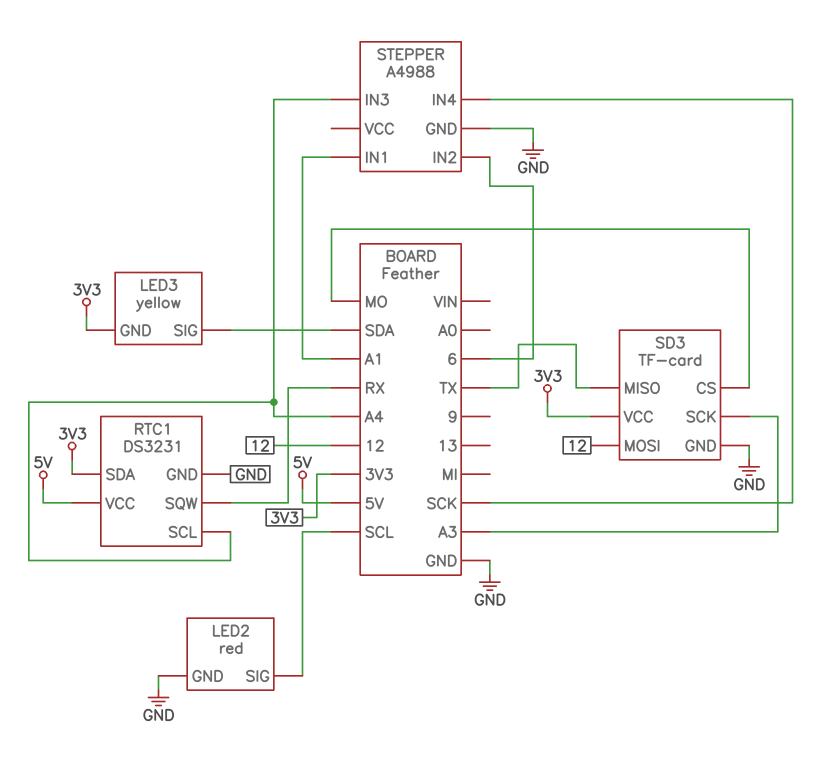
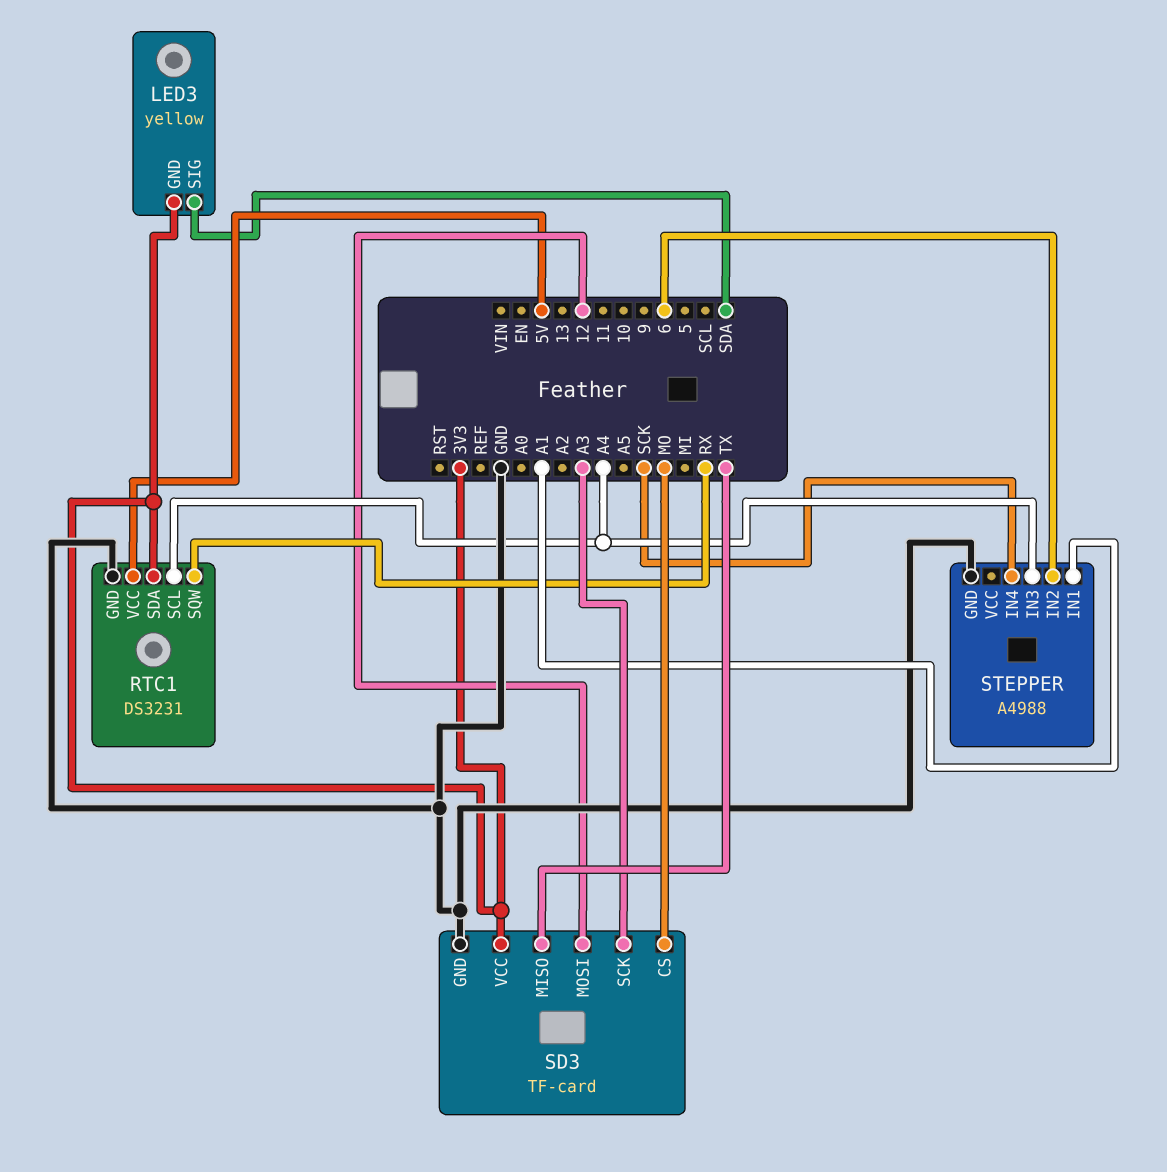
LED2: red -> none
LED2 pin GND: GND -> none
LED2 pin SIG: SCL -> none

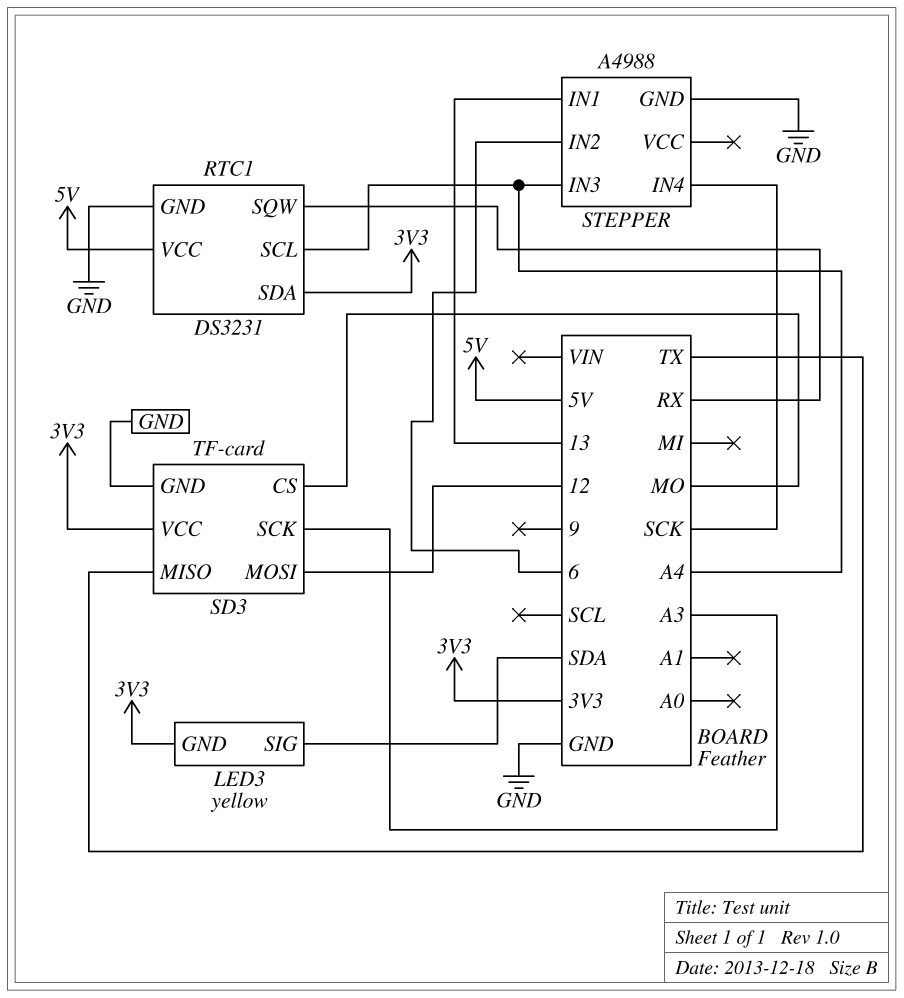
STEPPER pin IN1: A1 -> 13

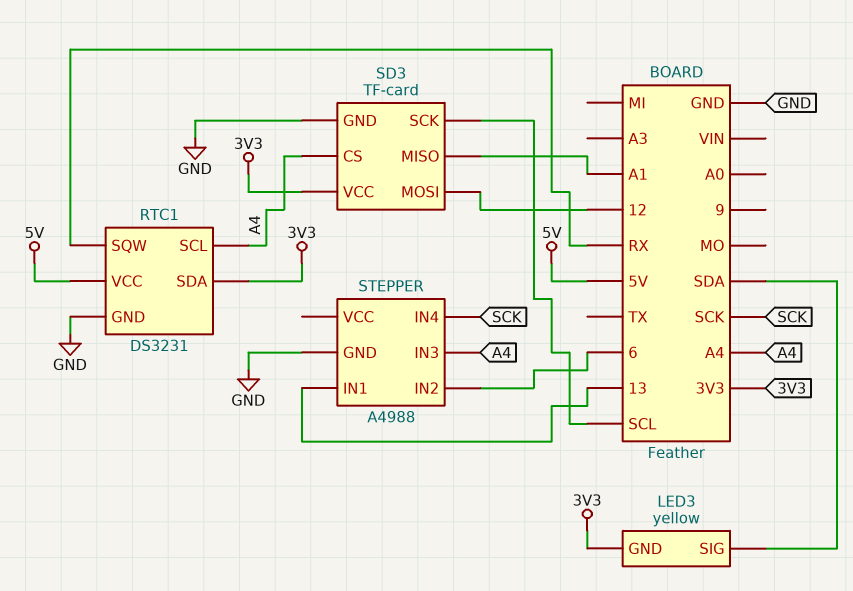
SD3 pin CS: MO -> A4
SD3 pin MISO: TX -> A1
SD3 pin SCK: A3 -> SCL

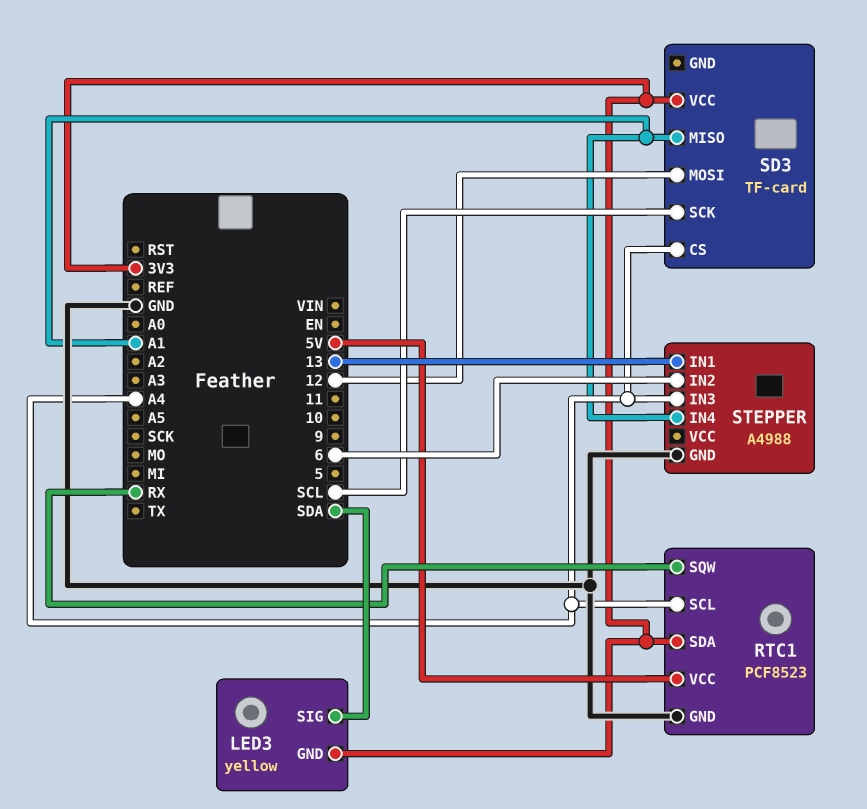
RTC1: DS3231 -> PCF8523
SD3 pin GND: GND -> none
STEPPER pin IN4: SCK -> A1

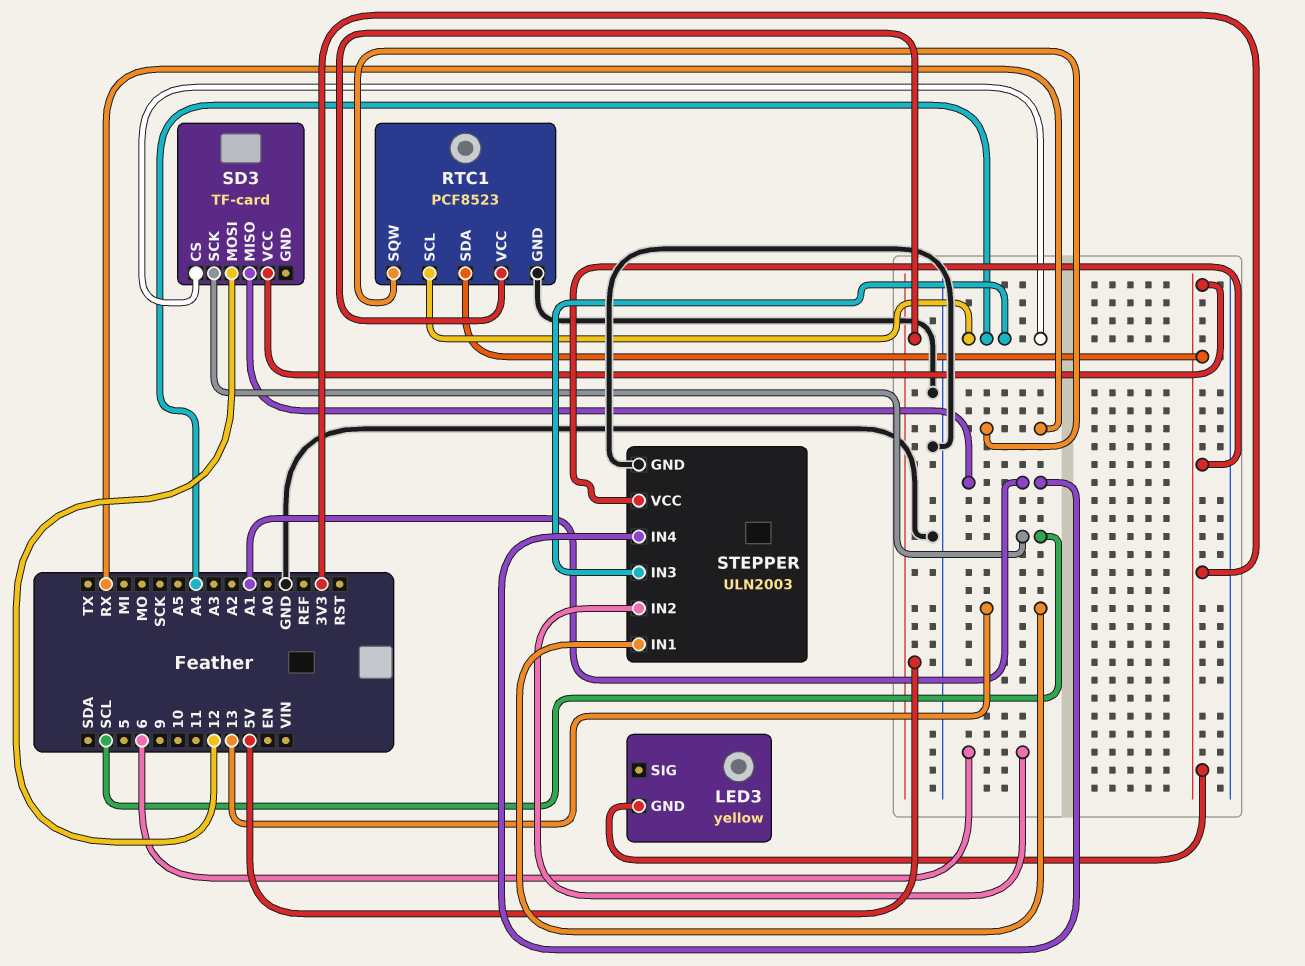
LED3 pin SIG: SDA -> none
STEPPER: A4988 -> ULN2003
STEPPER pin VCC: none -> 3V3

